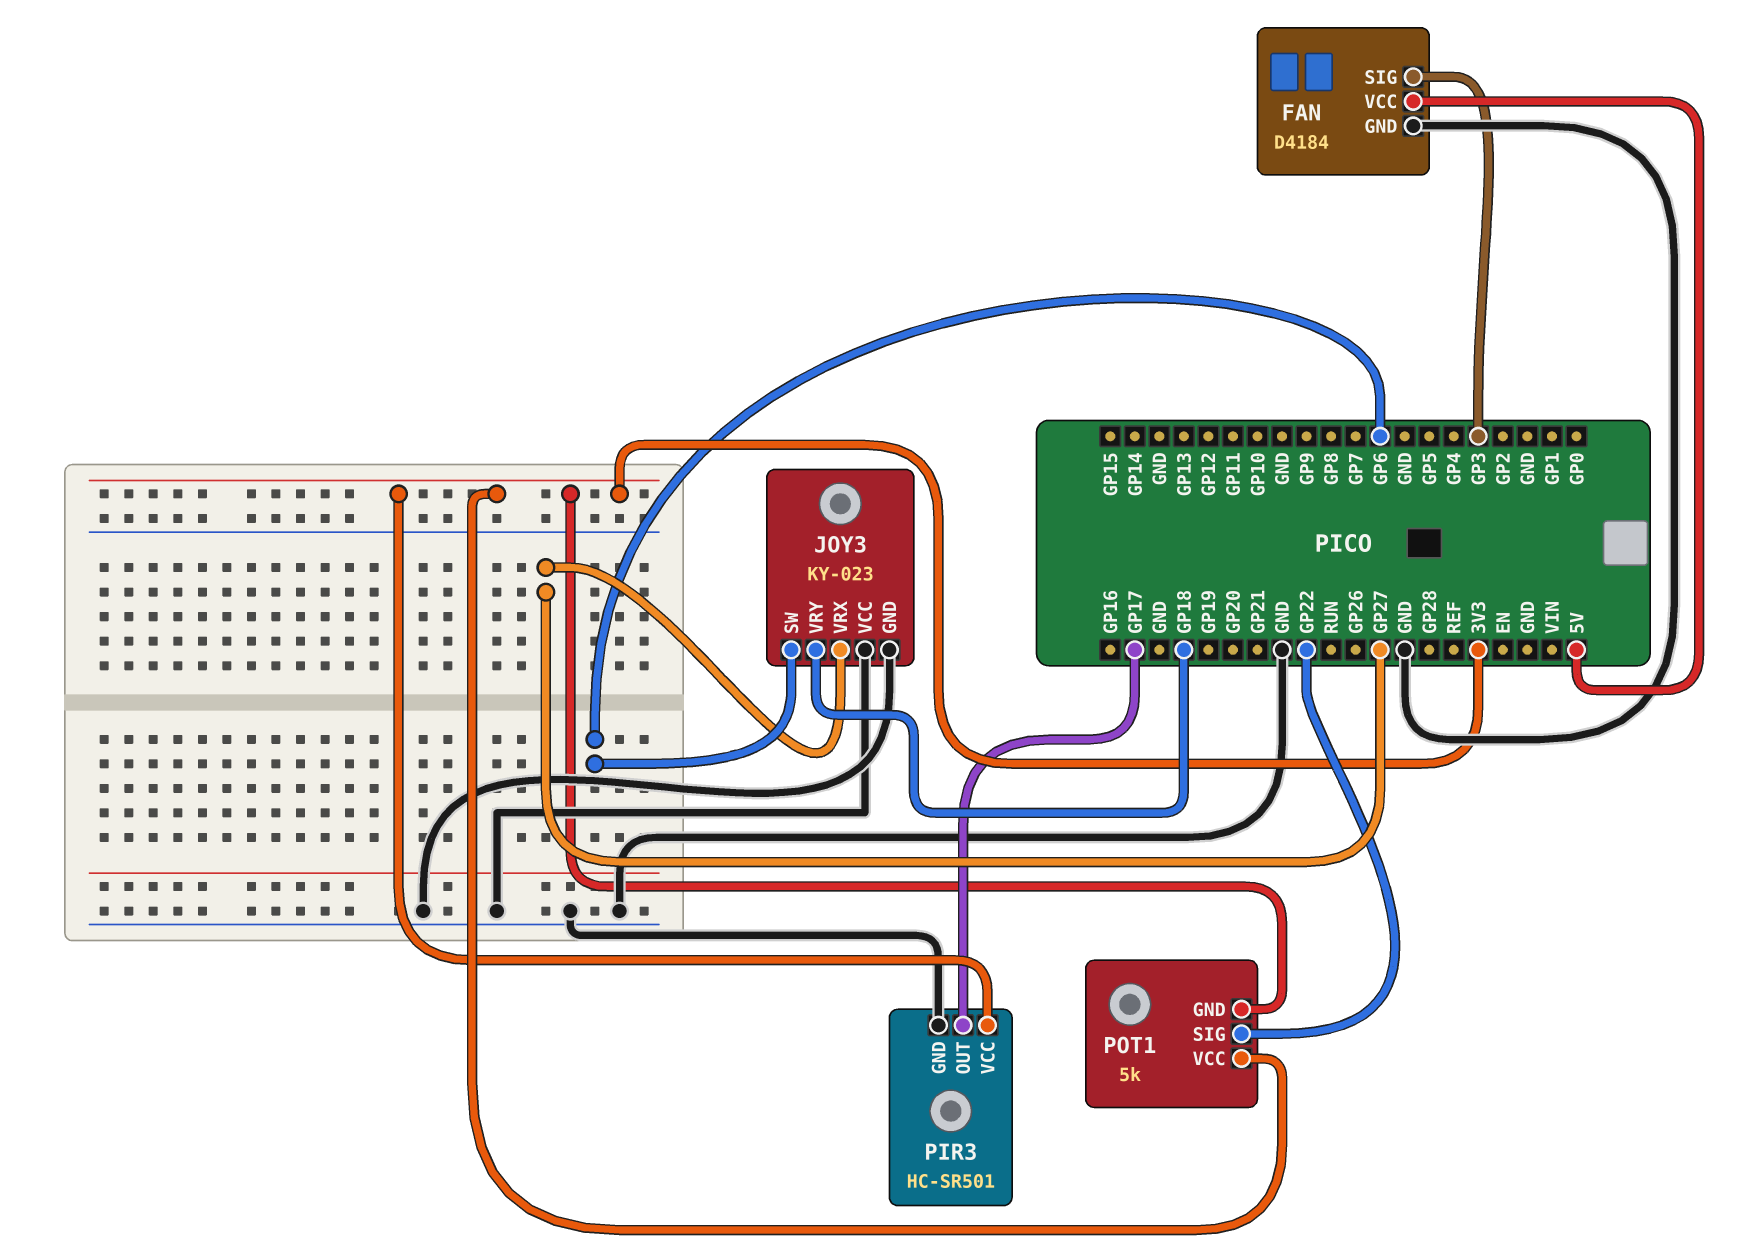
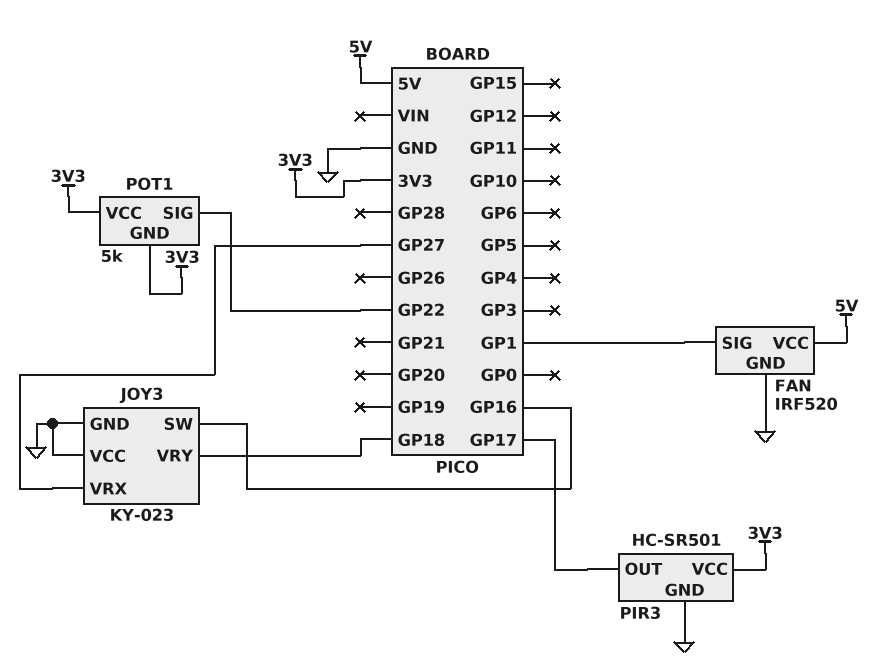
FAN: D4184 -> IRF520
FAN pin SIG: GP3 -> GP1
JOY3 pin SW: GP6 -> GP16

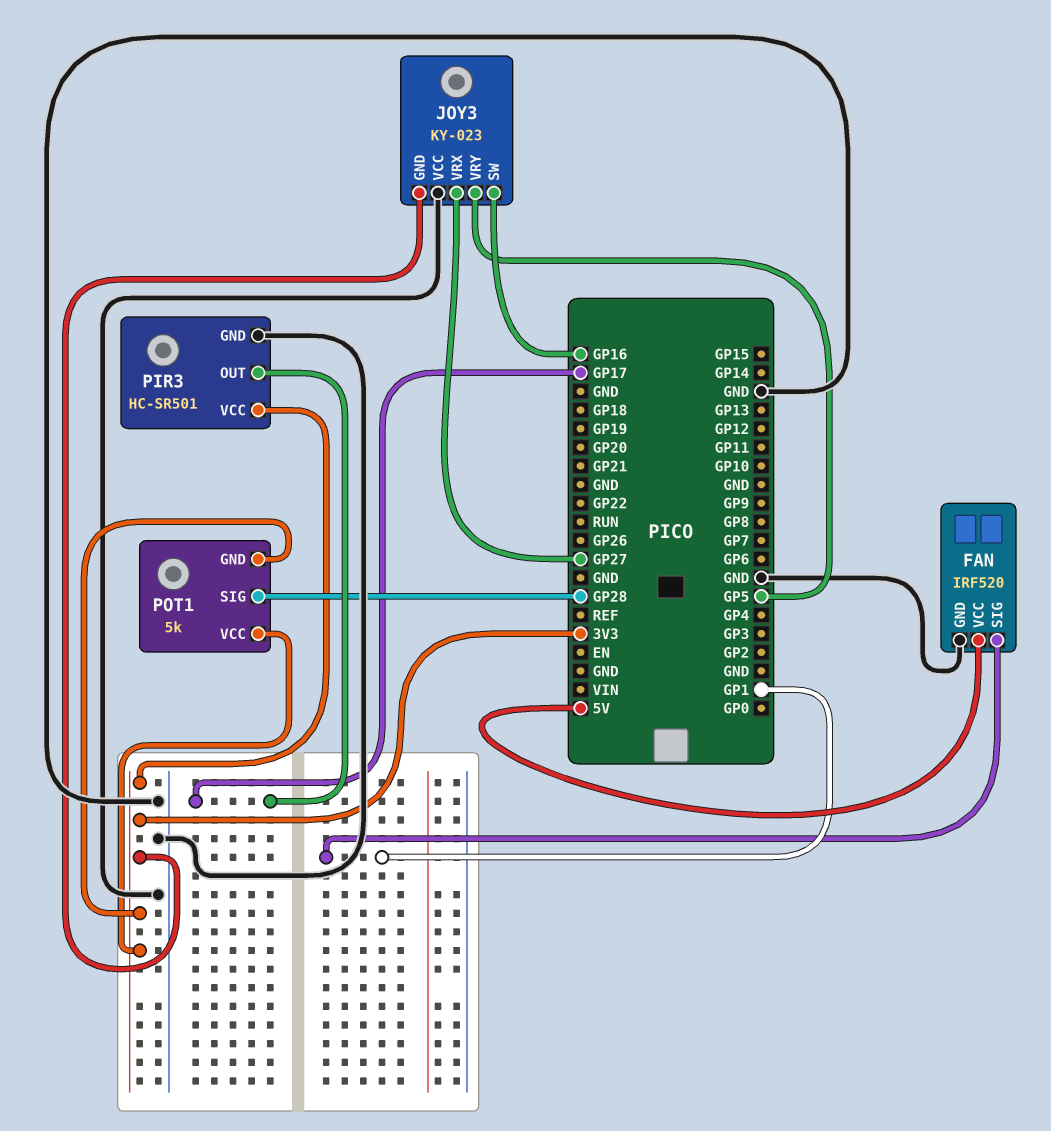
JOY3 pin GND: GND -> 3V3
JOY3 pin VRY: GP18 -> GP5
POT1 pin SIG: GP22 -> GP28

